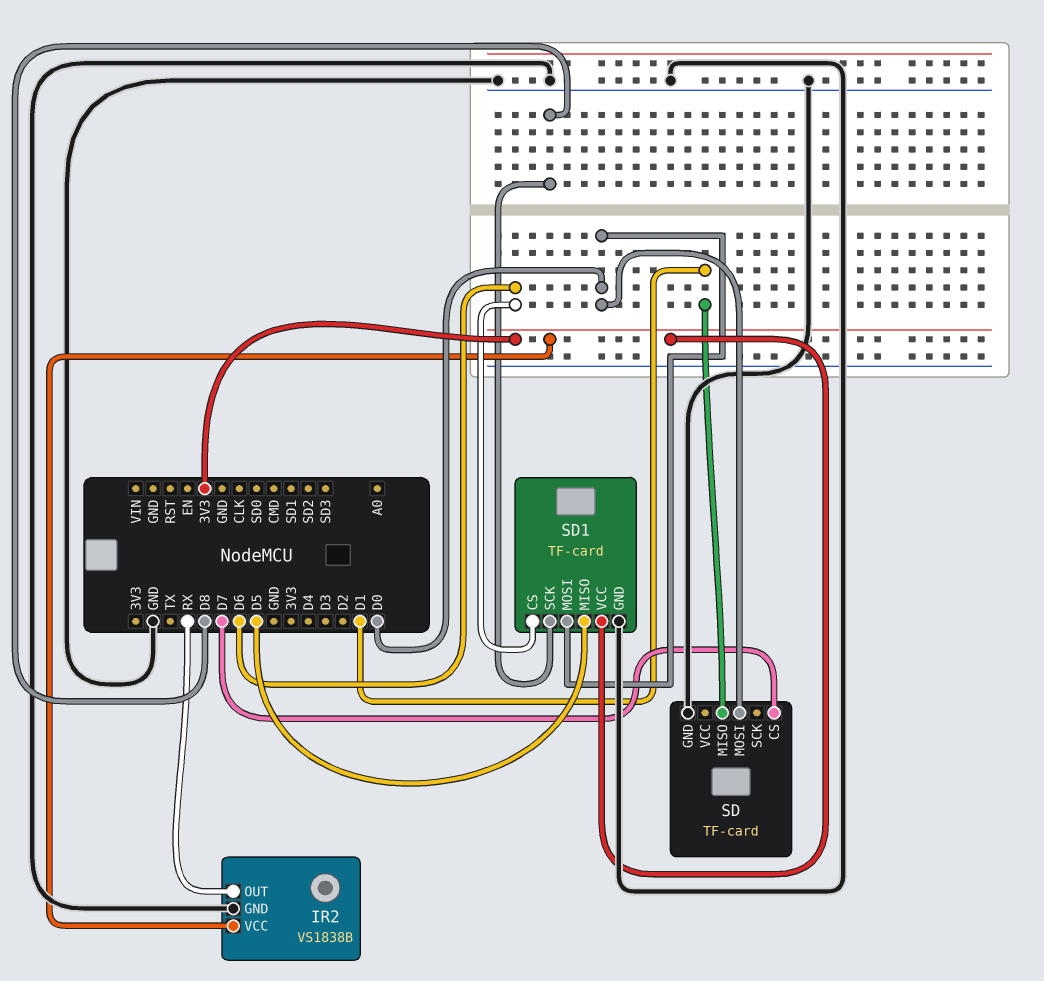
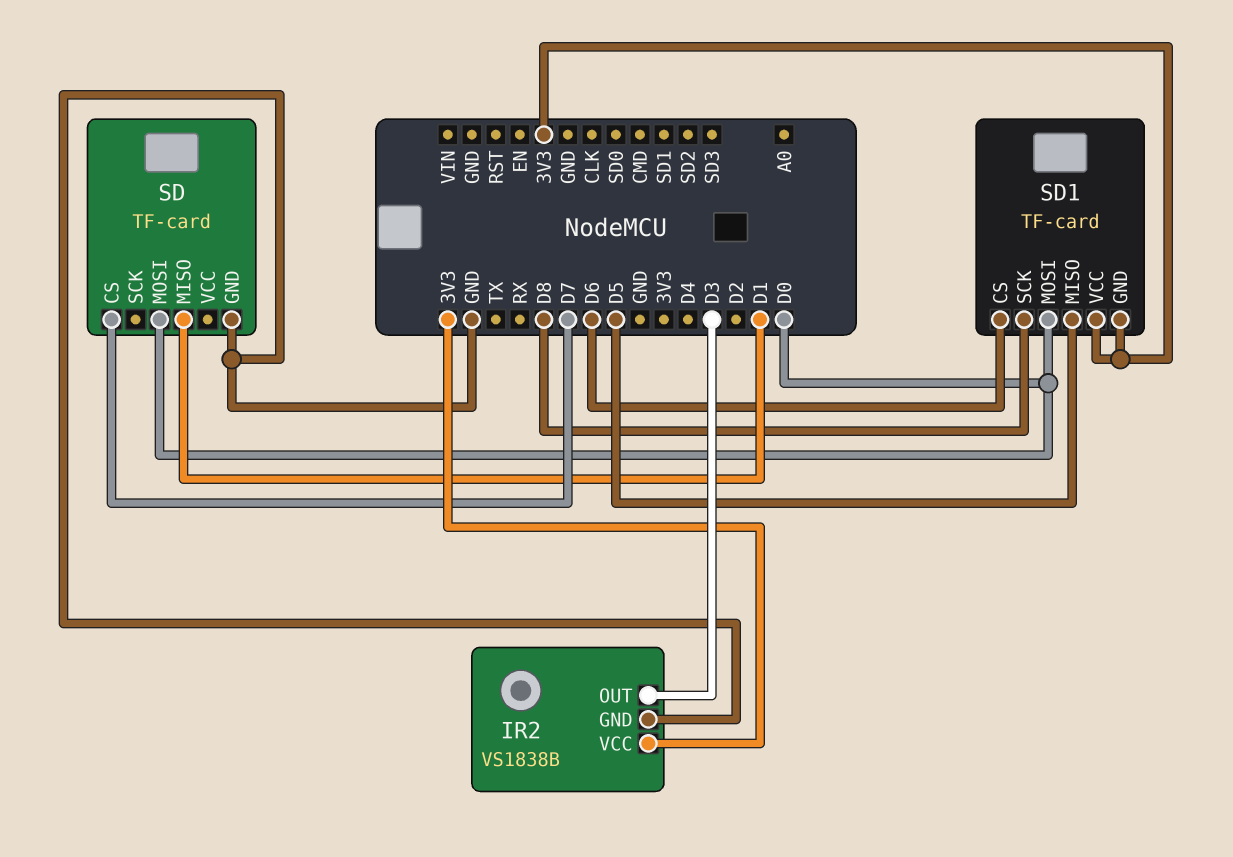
IR2 pin OUT: RX -> D3
SD1 pin GND: GND -> 3V3

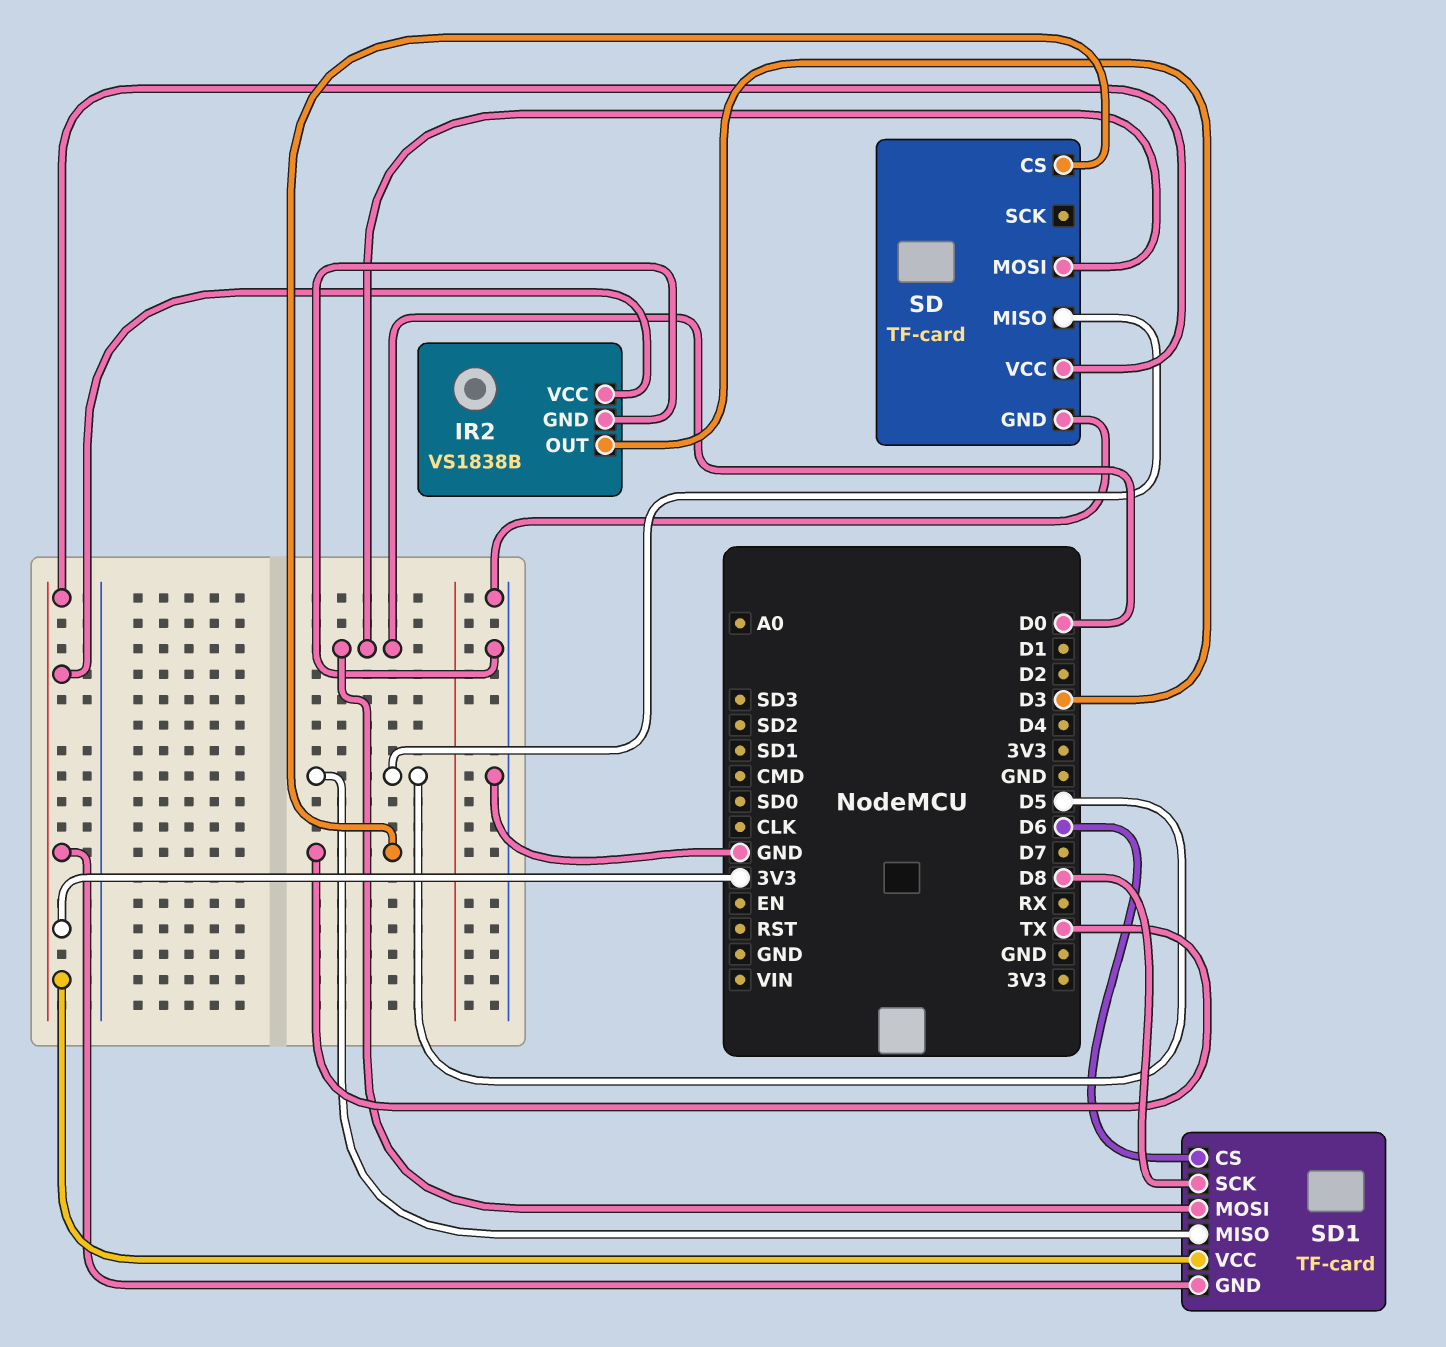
SD pin CS: D7 -> TX
SD pin MISO: D1 -> D5
SD pin VCC: none -> 3V3

